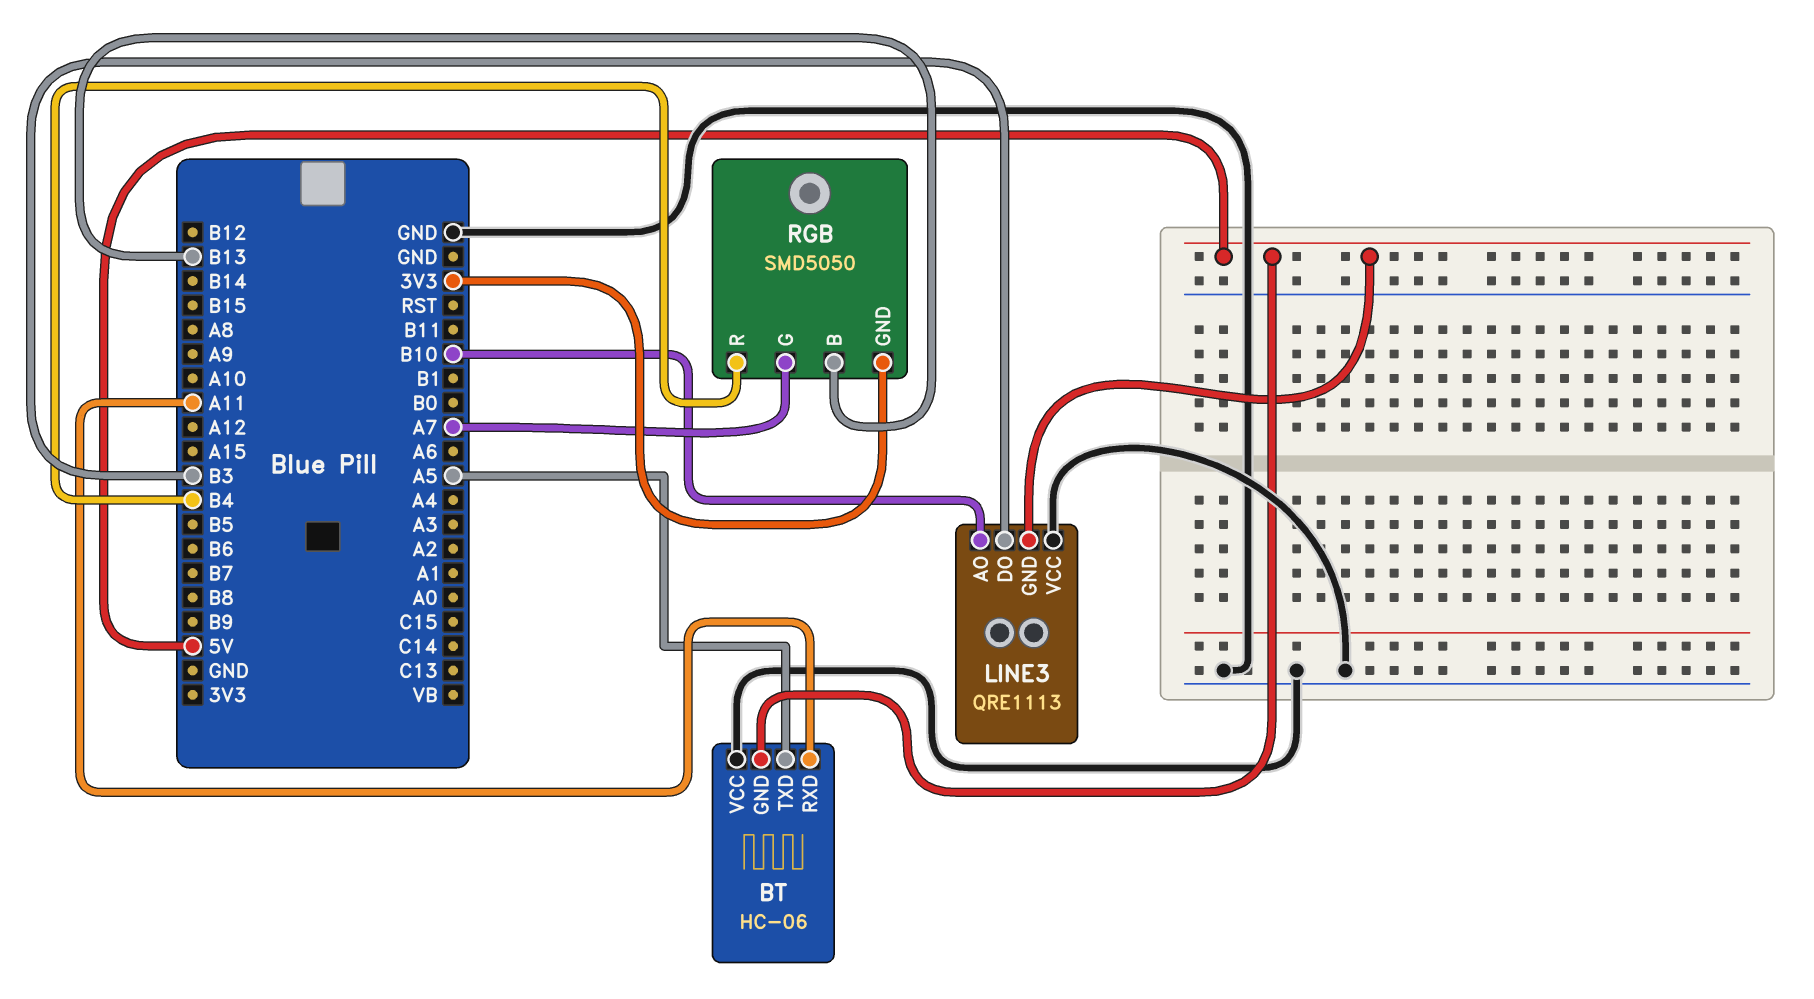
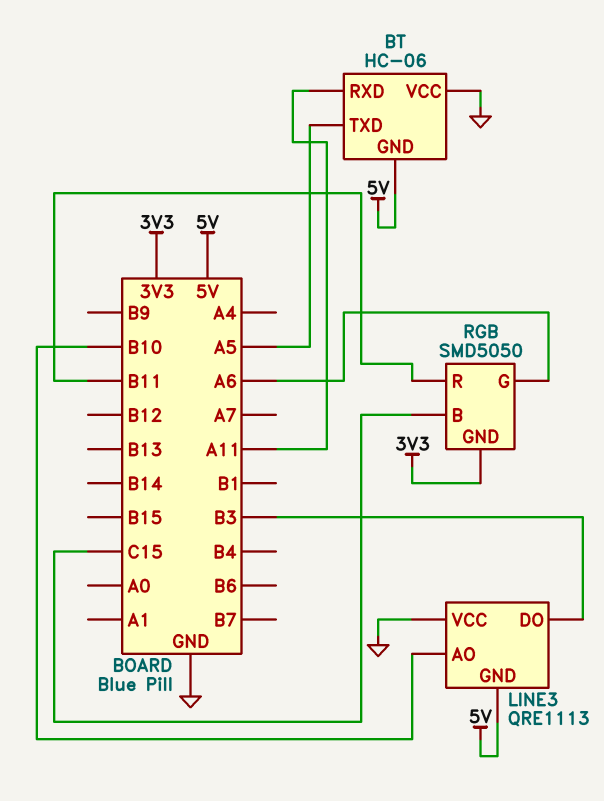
RGB pin B: B13 -> C15
RGB pin G: A7 -> A6
RGB pin R: B4 -> B11

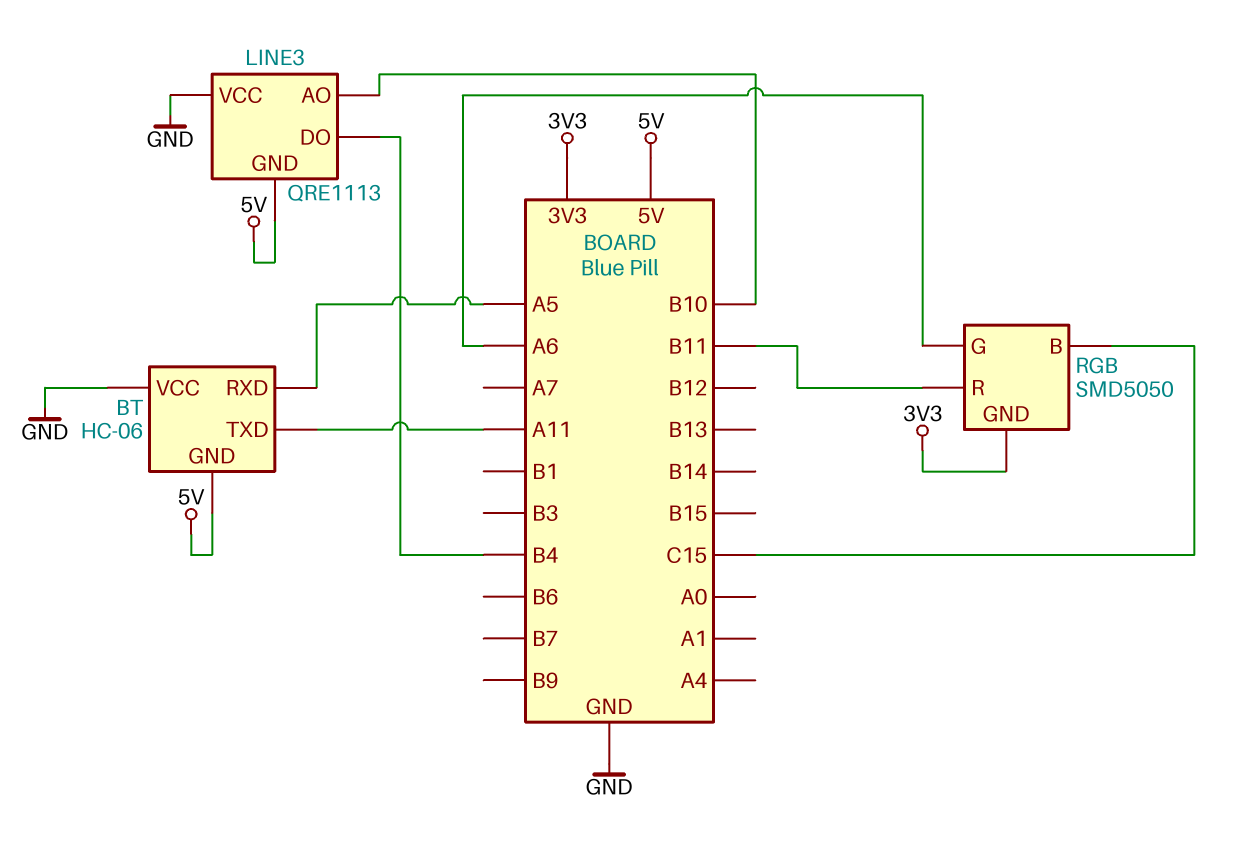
BT pin RXD: A11 -> A5
BT pin TXD: A5 -> A11
LINE3 pin DO: B3 -> B4

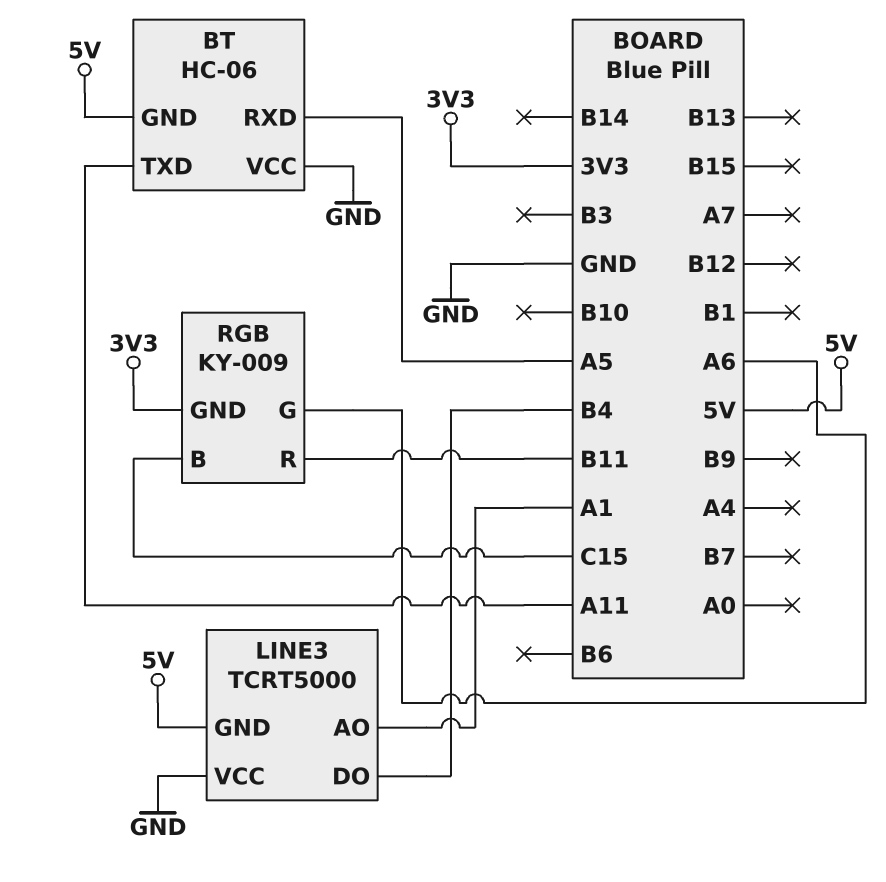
LINE3: QRE1113 -> TCRT5000
LINE3 pin AO: B10 -> A1
RGB: SMD5050 -> KY-009

